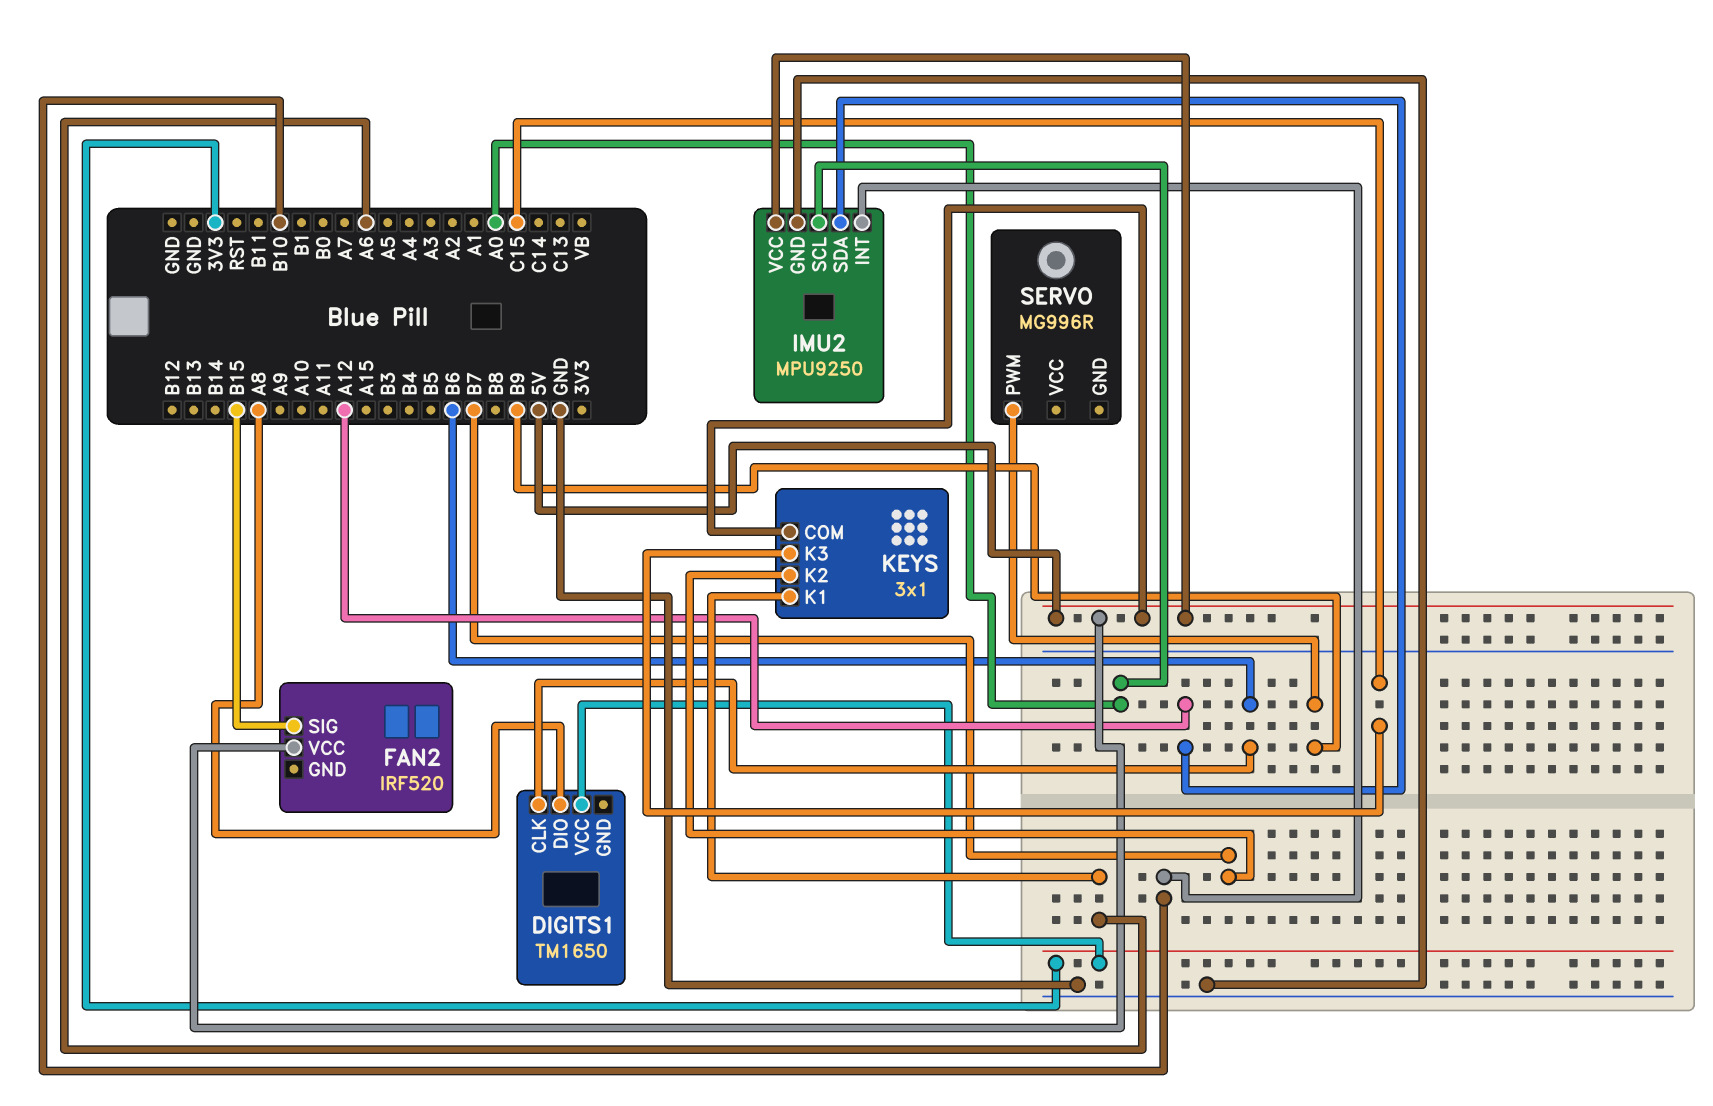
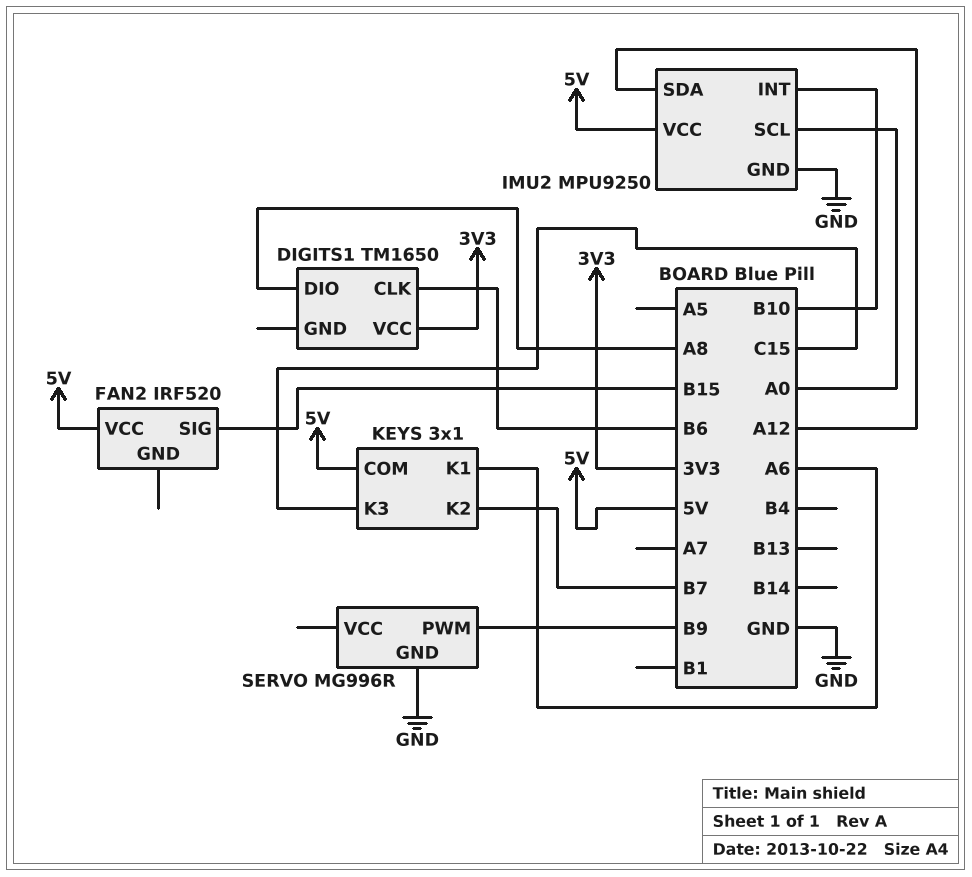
SERVO pin GND: none -> GND

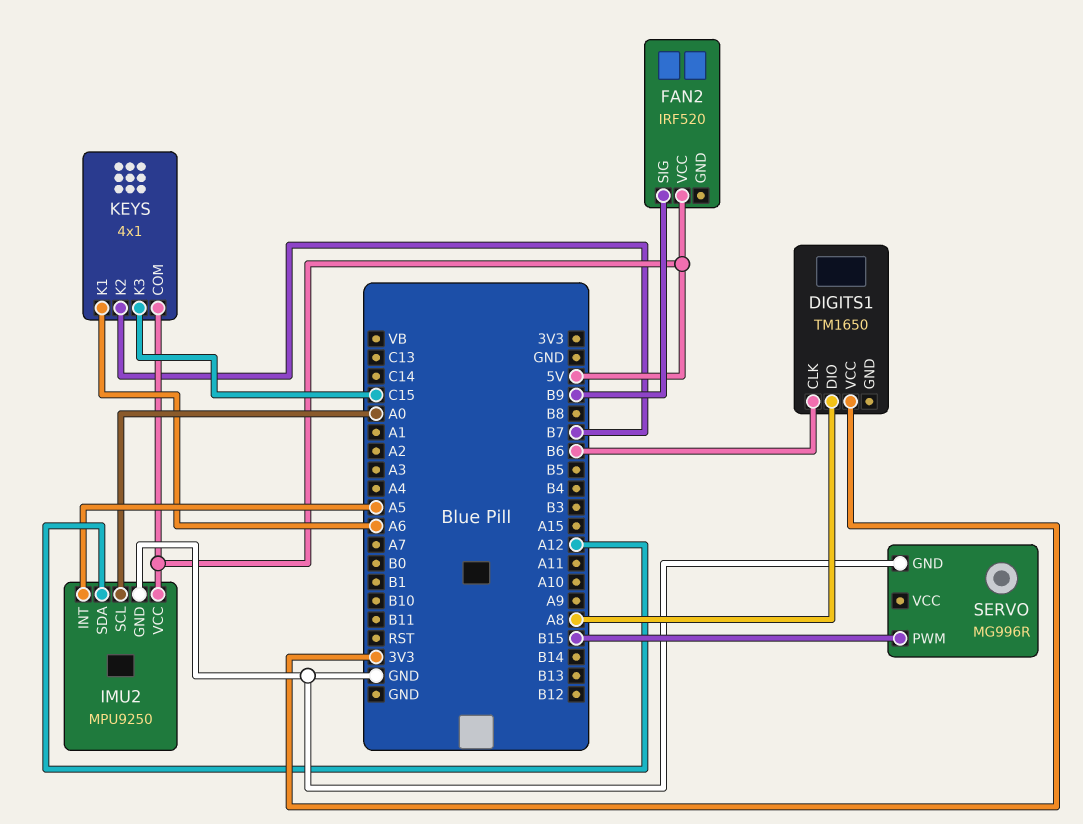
FAN2 pin SIG: B15 -> B9
IMU2 pin INT: B10 -> A5
KEYS: 3x1 -> 4x1
SERVO pin PWM: B9 -> B15

